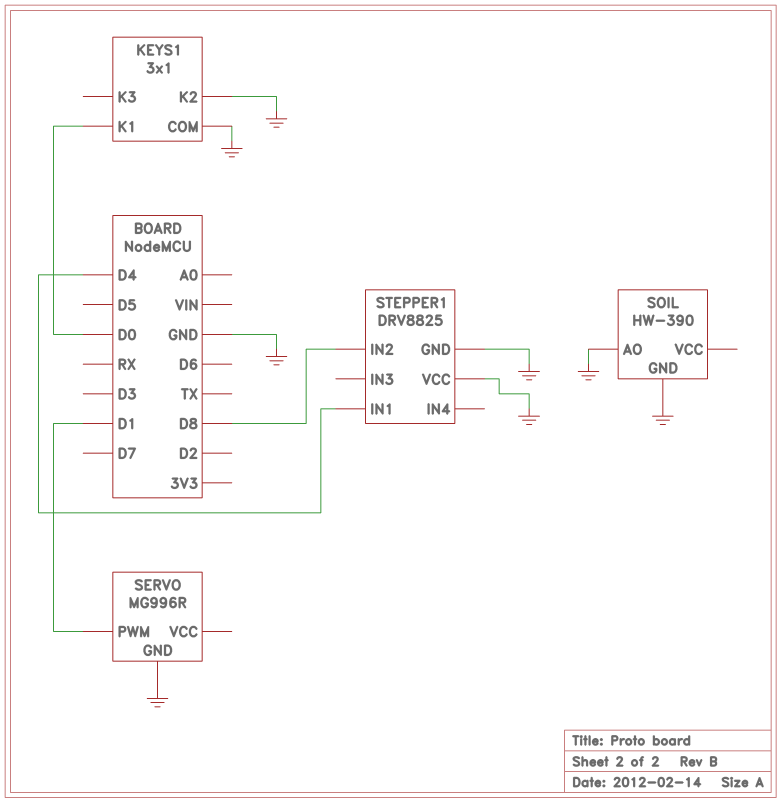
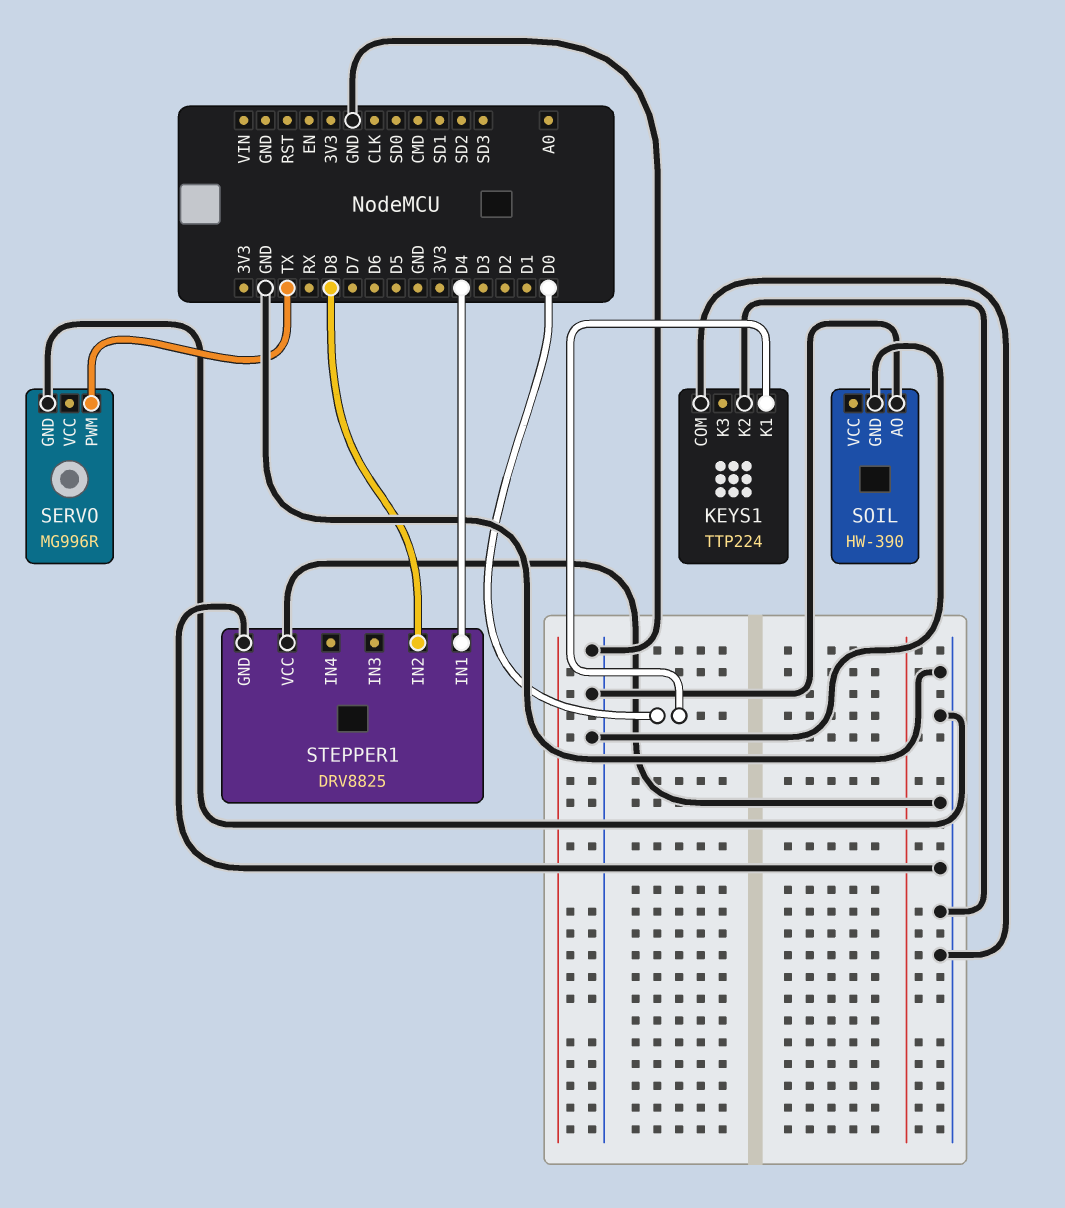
KEYS1: 3x1 -> TTP224
SERVO pin PWM: D1 -> TX

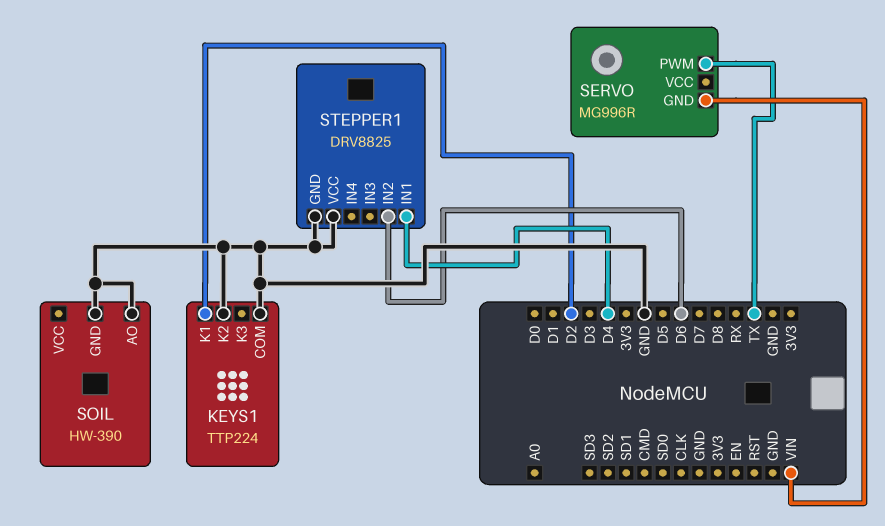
KEYS1 pin K1: D0 -> D2
SERVO pin GND: GND -> VIN
STEPPER1 pin IN2: D8 -> D6

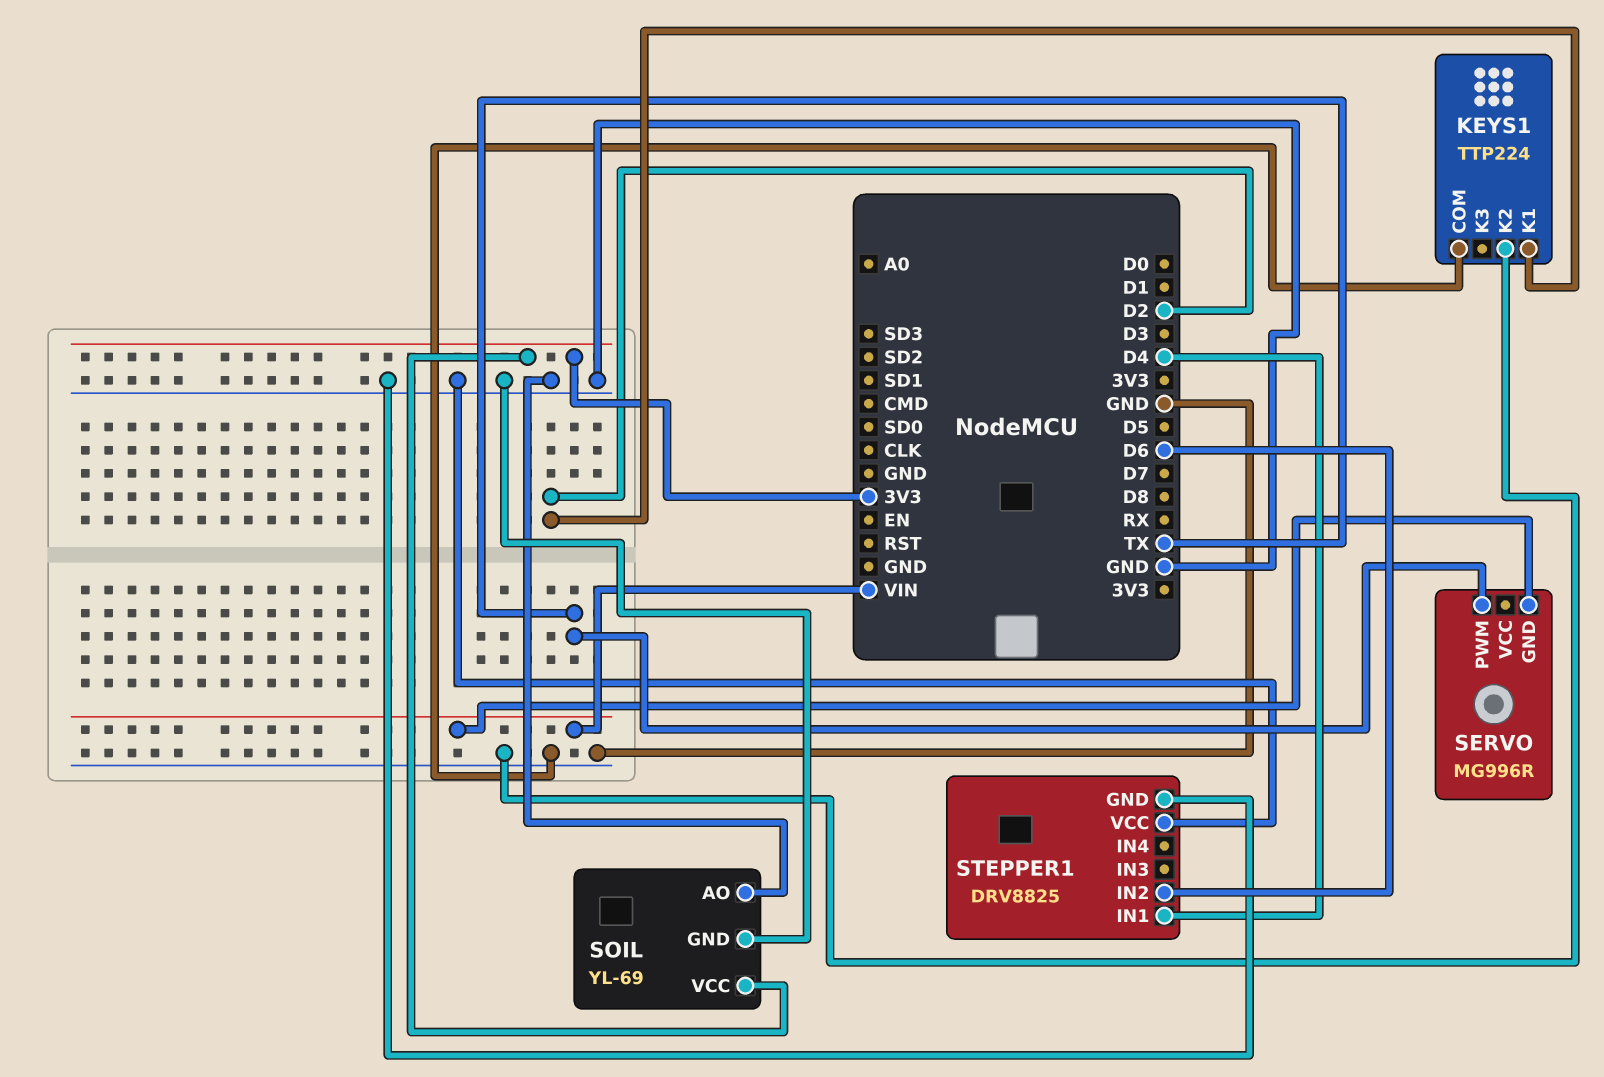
SOIL: HW-390 -> YL-69
SOIL pin VCC: none -> 3V3

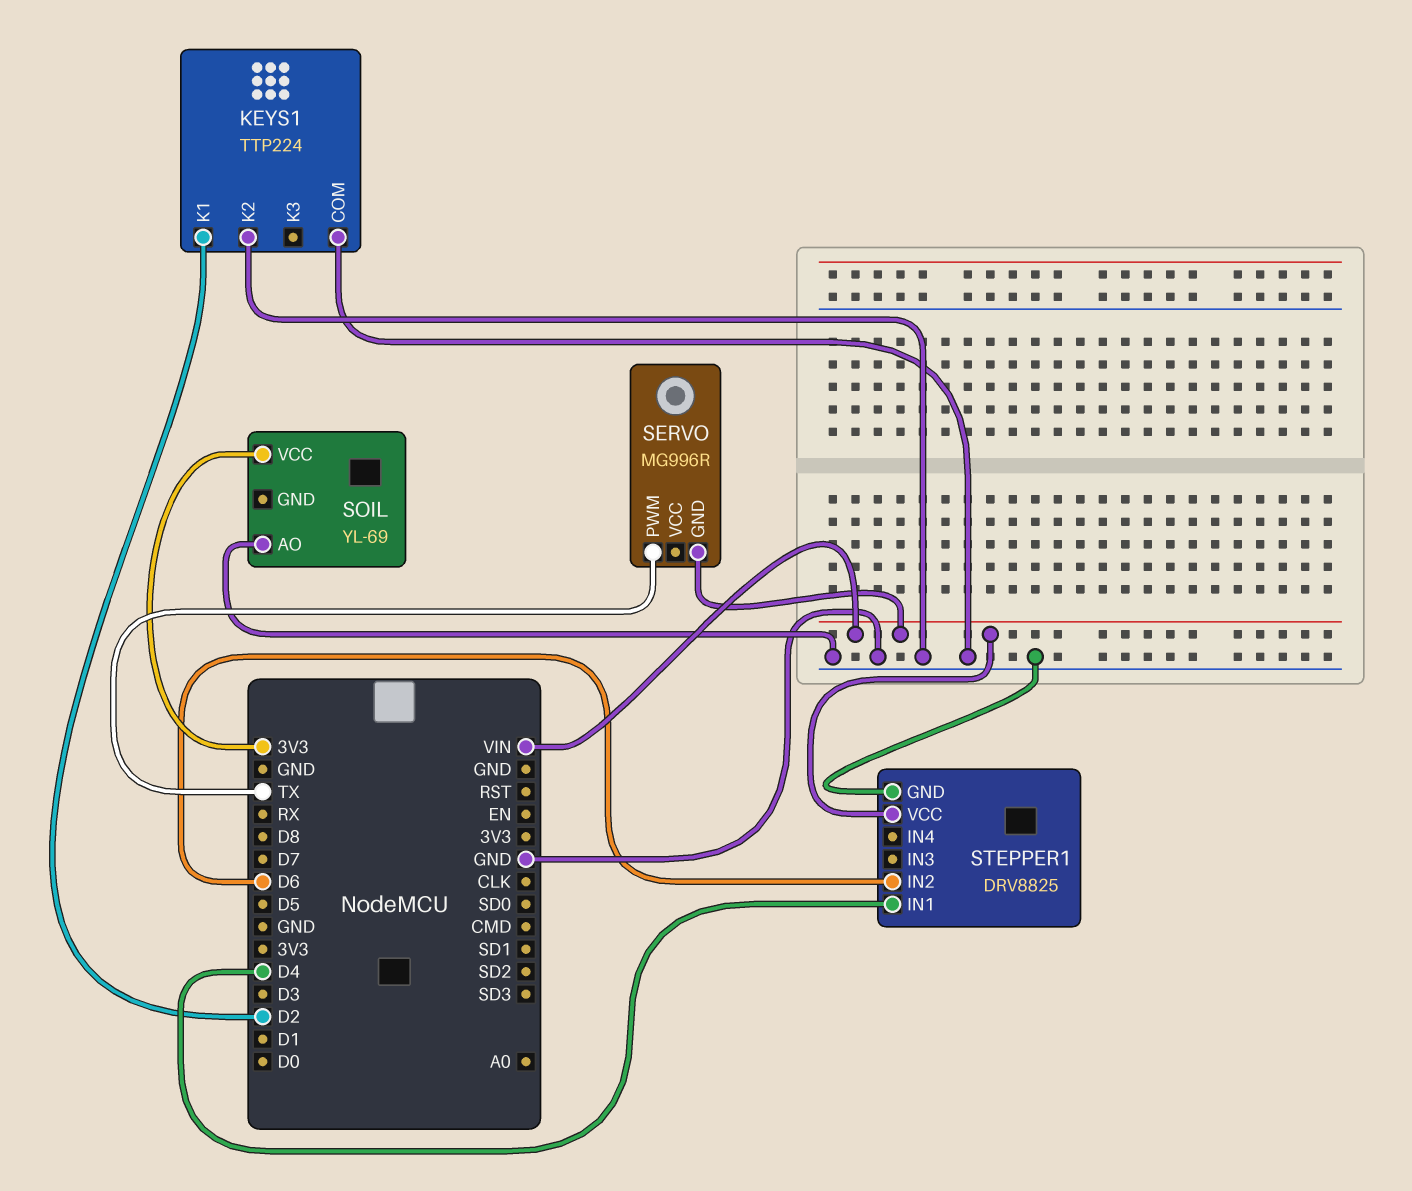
SOIL pin GND: GND -> none
STEPPER1 pin VCC: GND -> VIN

